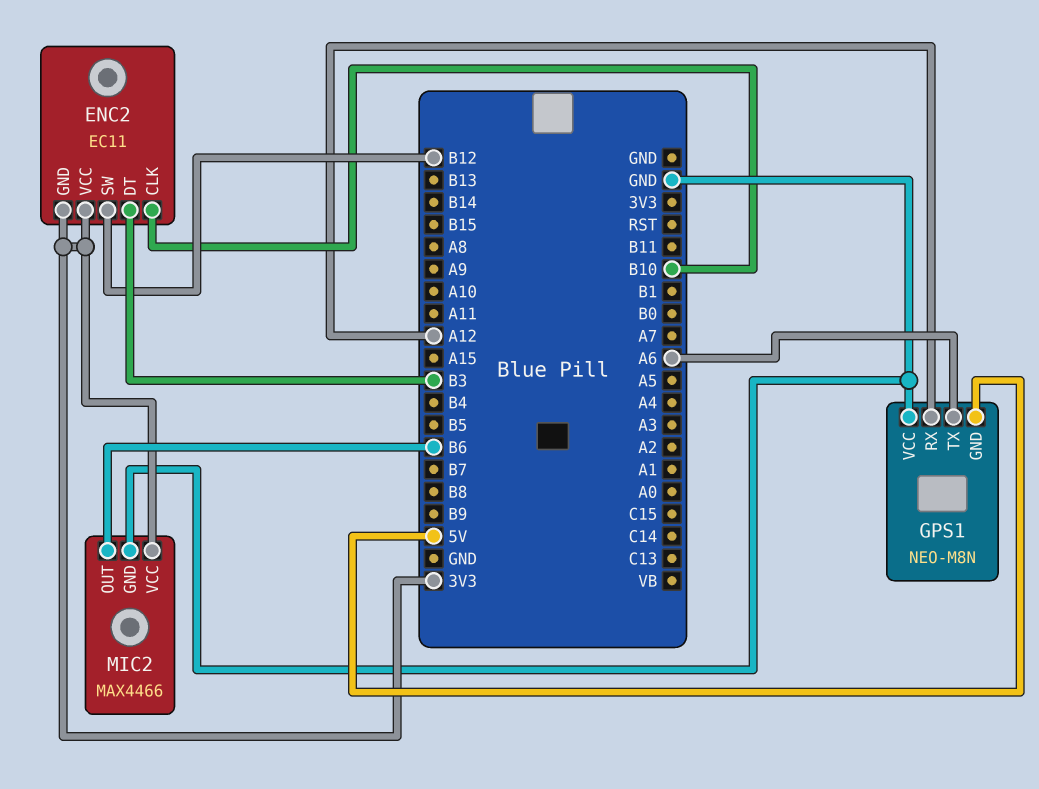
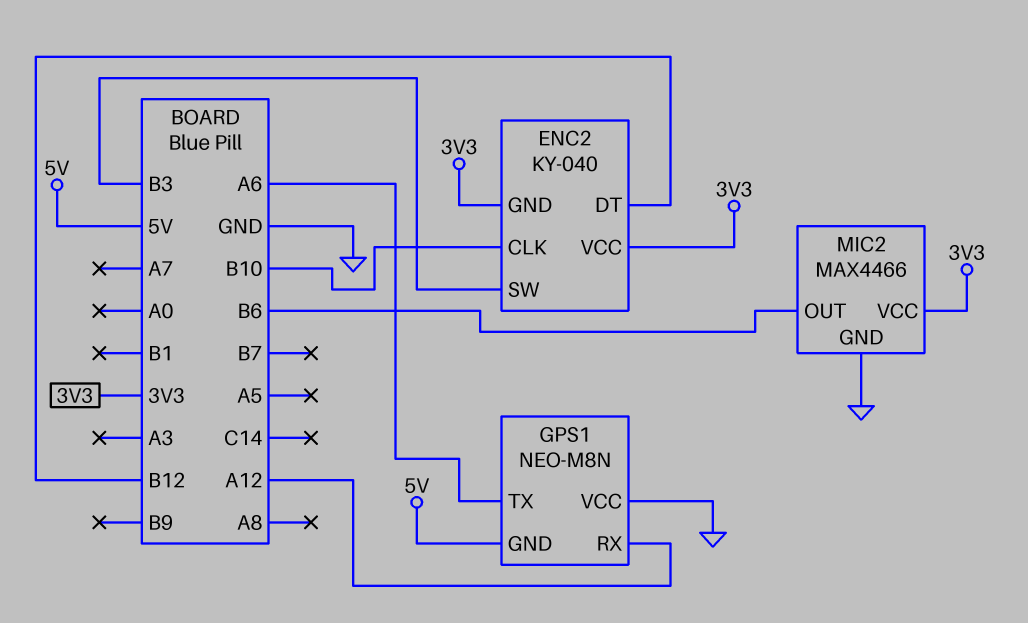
ENC2: EC11 -> KY-040
ENC2 pin DT: B3 -> B12
ENC2 pin SW: B12 -> B3

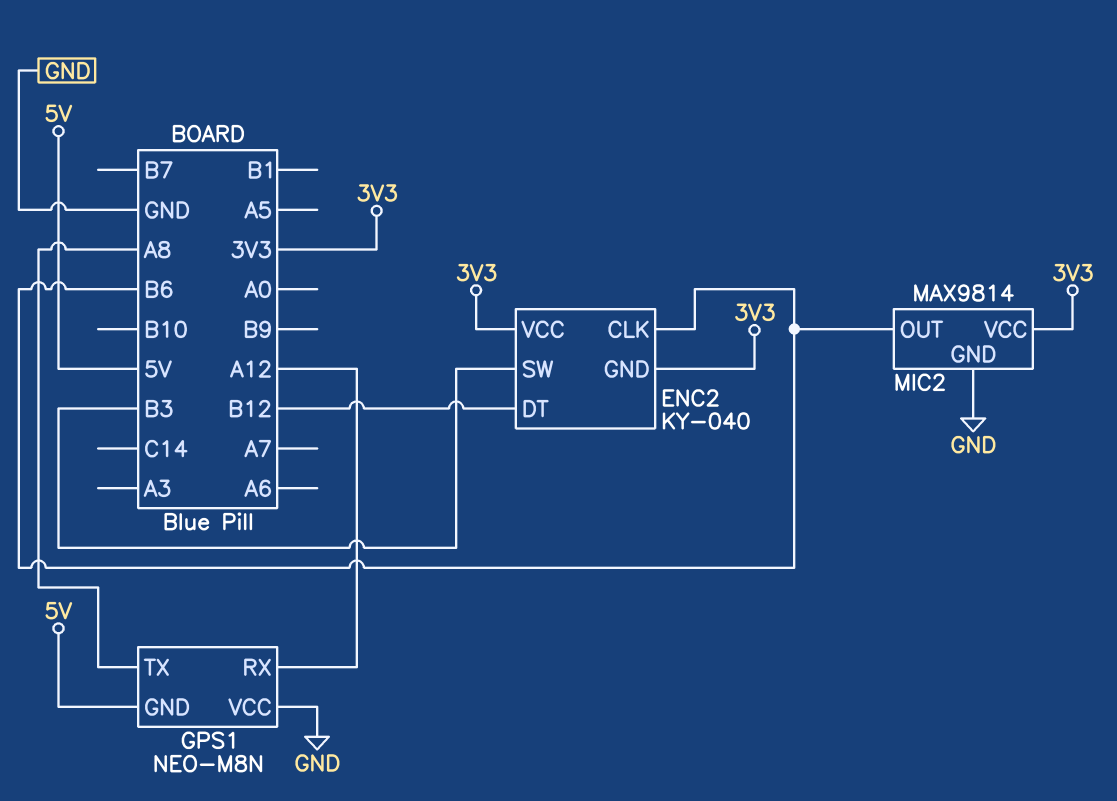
ENC2 pin CLK: B10 -> B6
GPS1 pin TX: A6 -> A8
MIC2: MAX4466 -> MAX9814

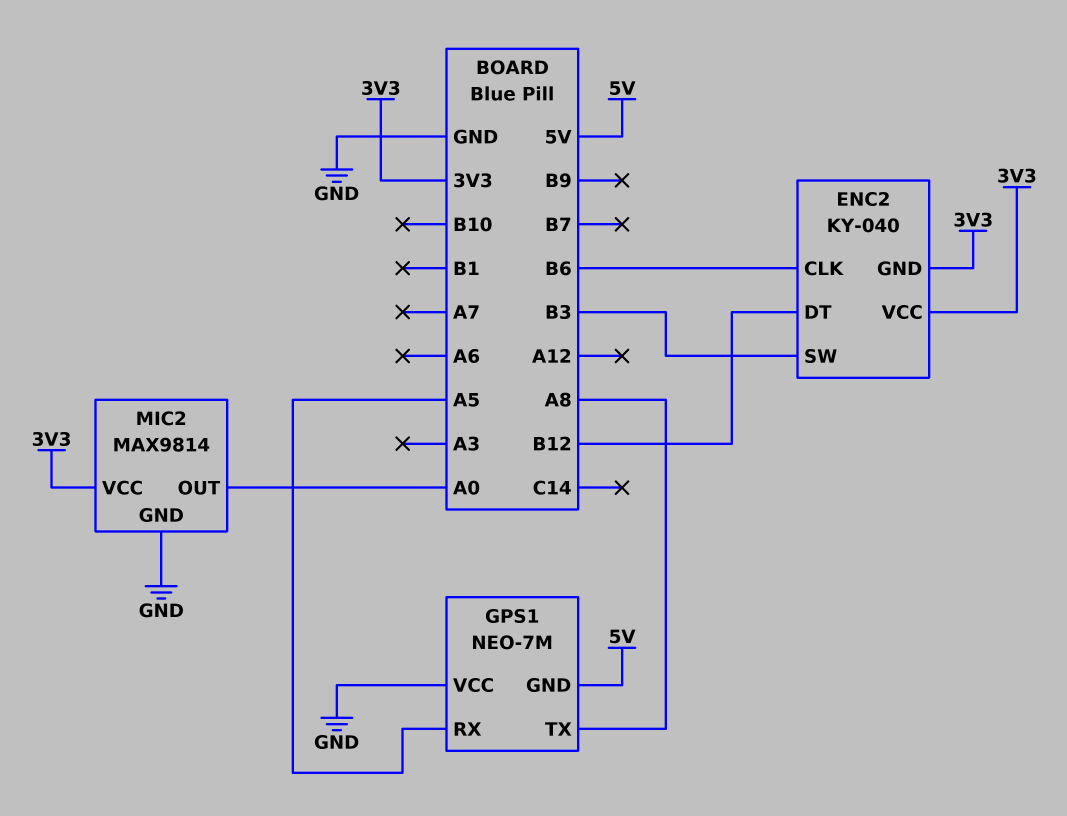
GPS1: NEO-M8N -> NEO-7M
GPS1 pin RX: A12 -> A5
MIC2 pin OUT: B6 -> A0

